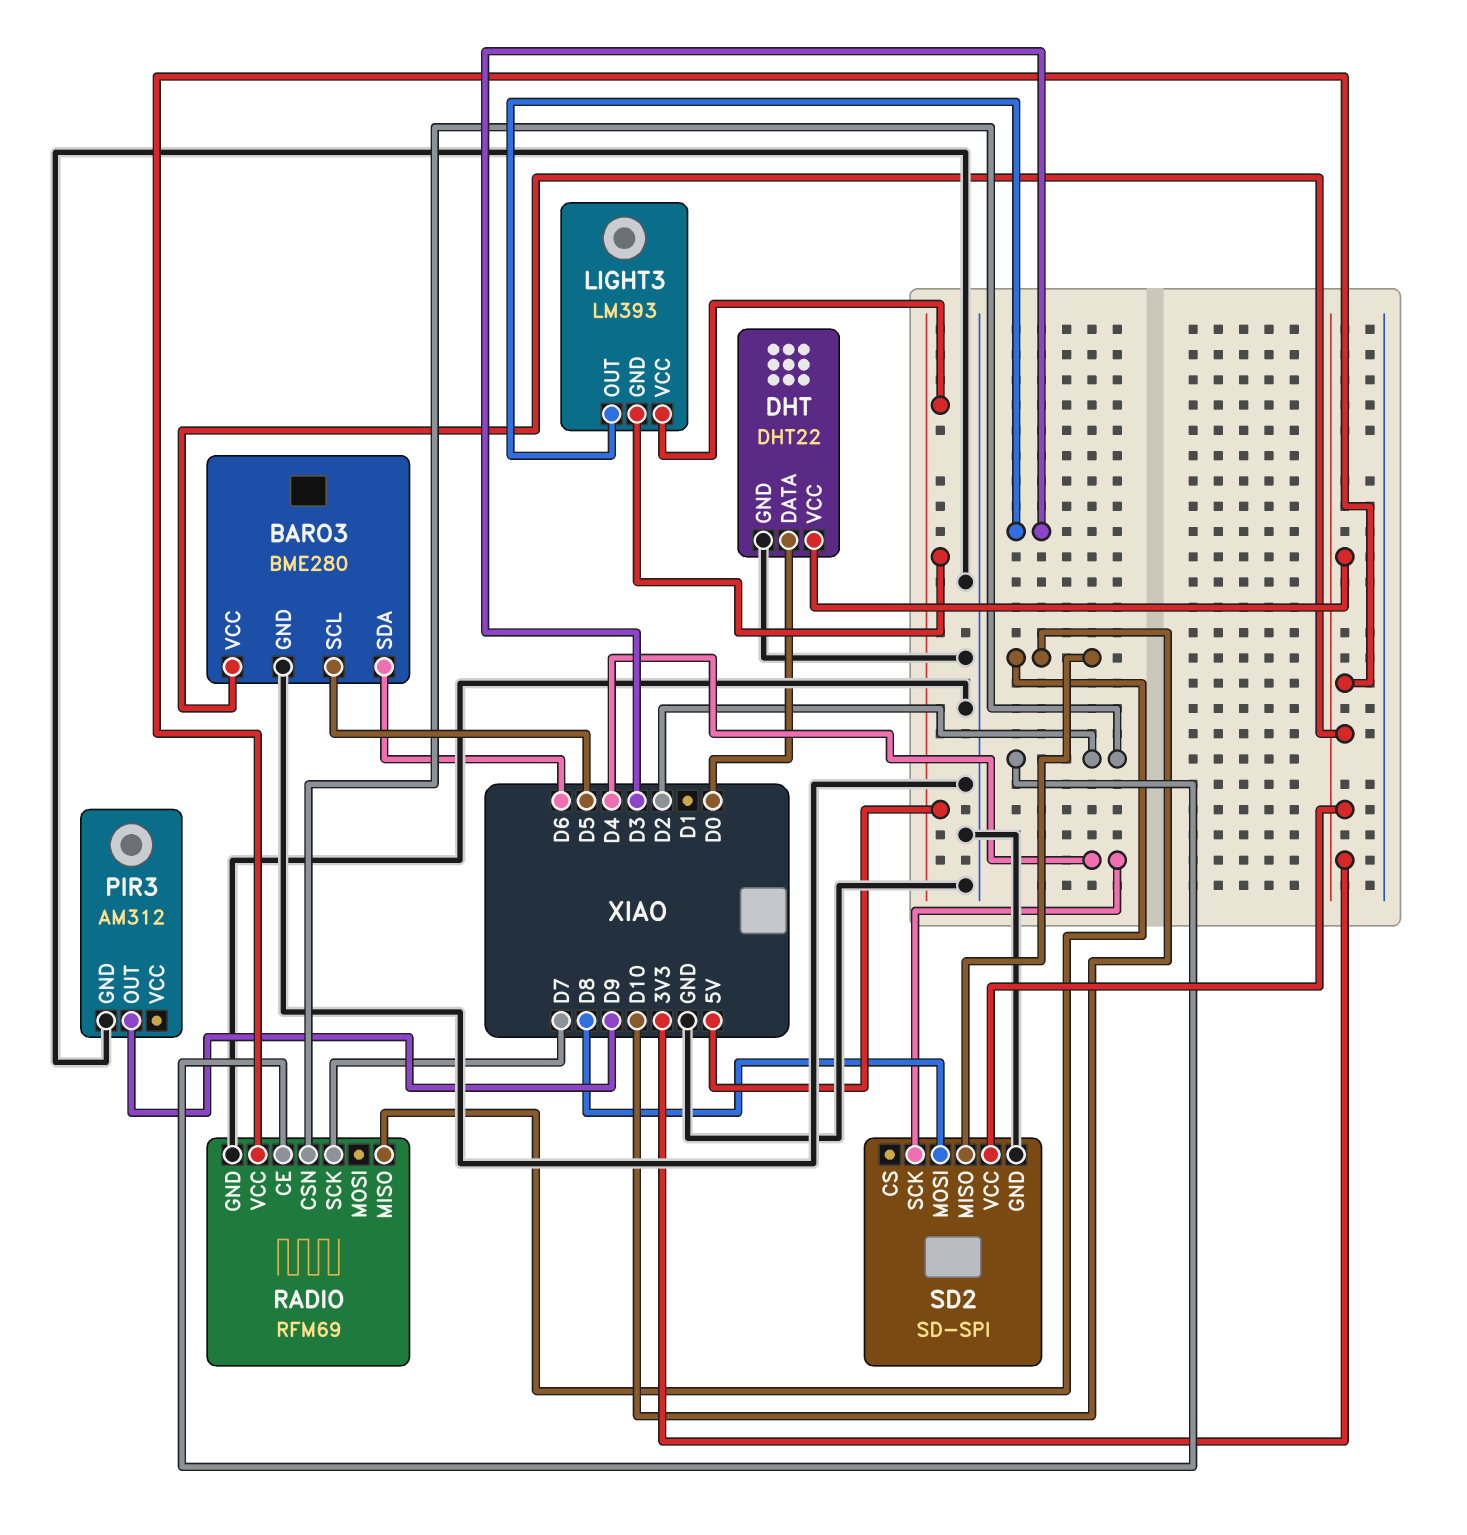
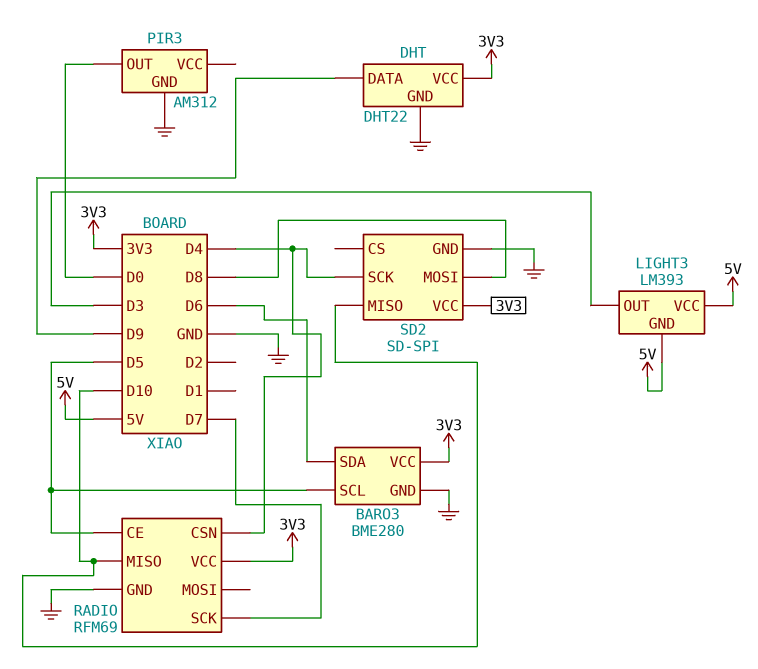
DHT pin DATA: D0 -> D9
PIR3 pin OUT: D9 -> D0
RADIO pin CE: D2 -> D5
RADIO pin CSN: D2 -> D4

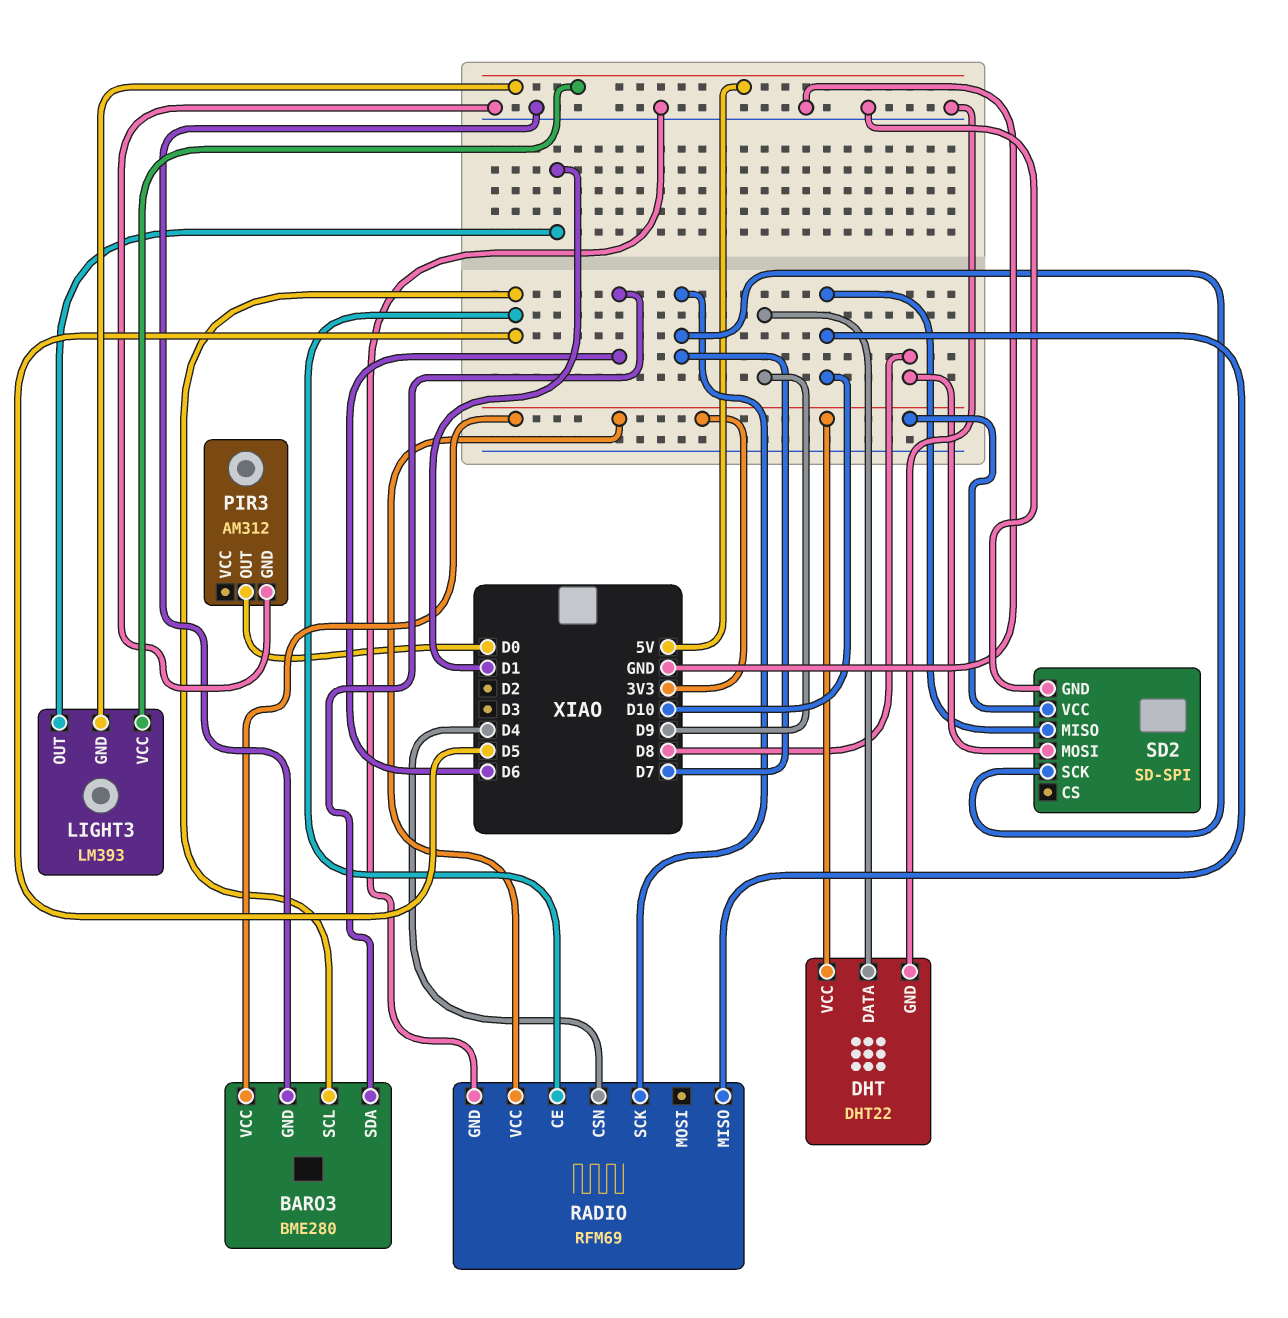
LIGHT3 pin OUT: D3 -> D1
SD2 pin SCK: D4 -> D7

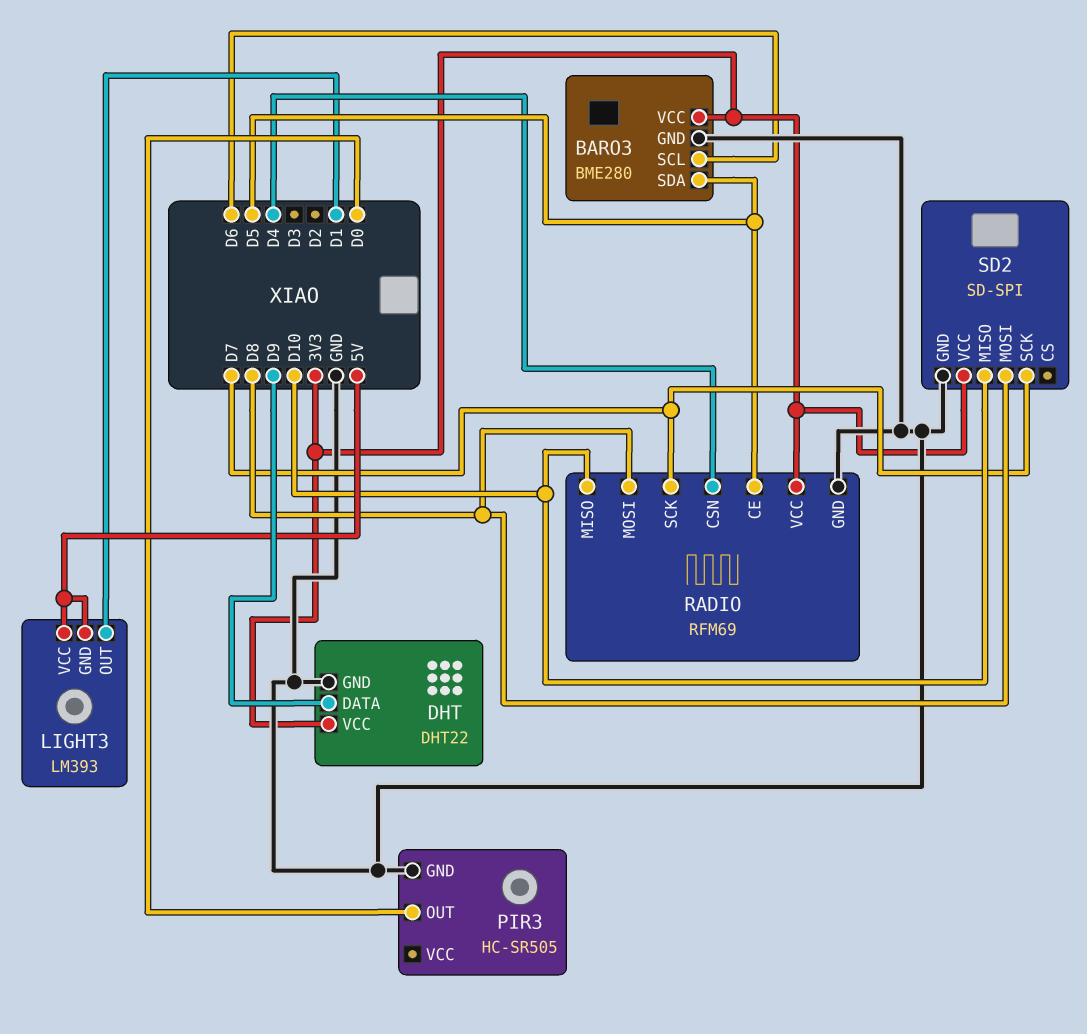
BARO3 pin SCL: D5 -> D6
BARO3 pin SDA: D6 -> D5
PIR3: AM312 -> HC-SR505
RADIO pin MOSI: none -> D8

